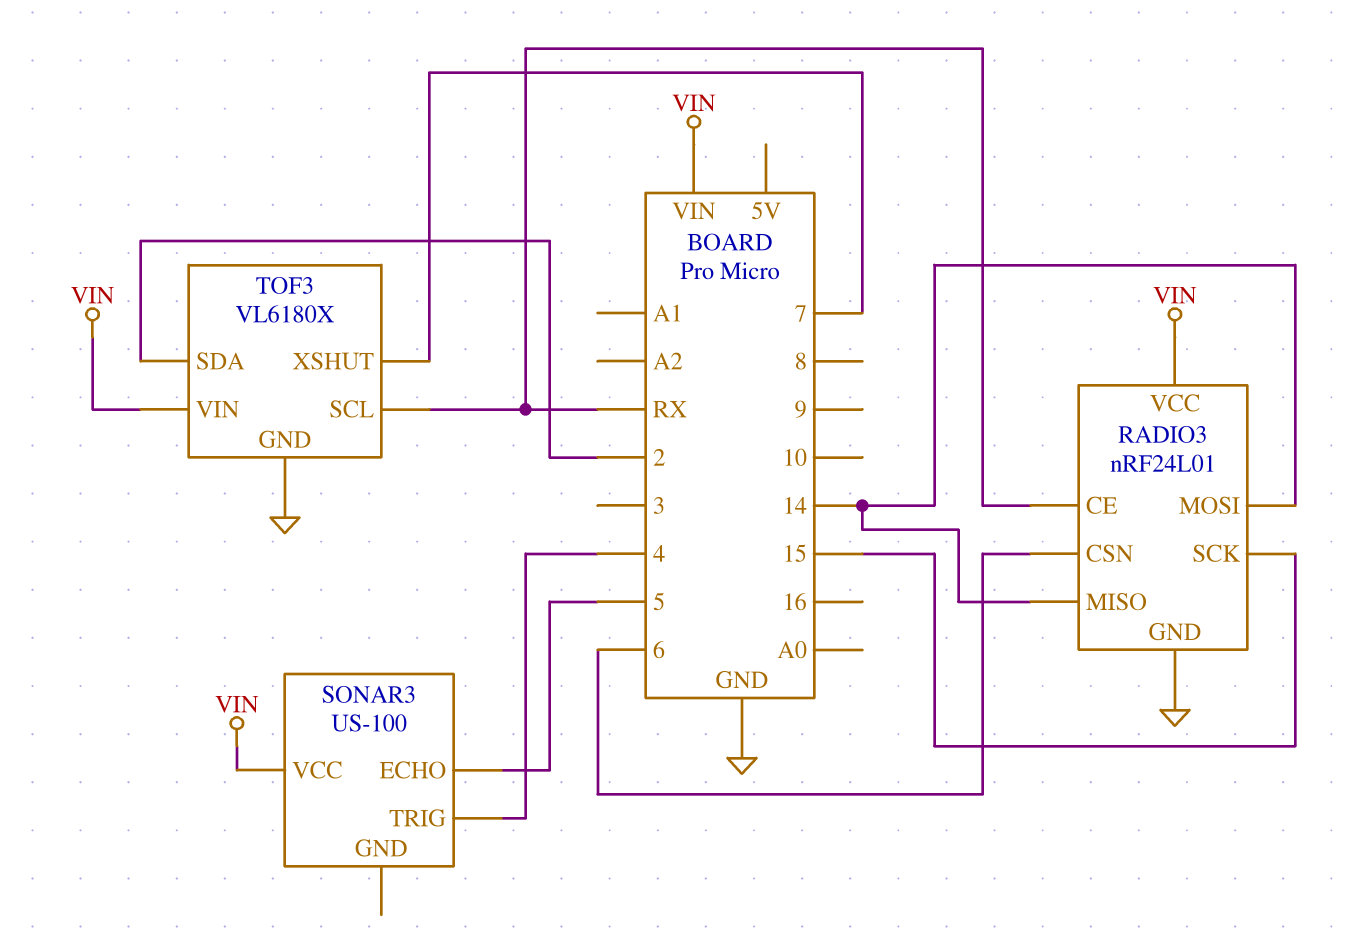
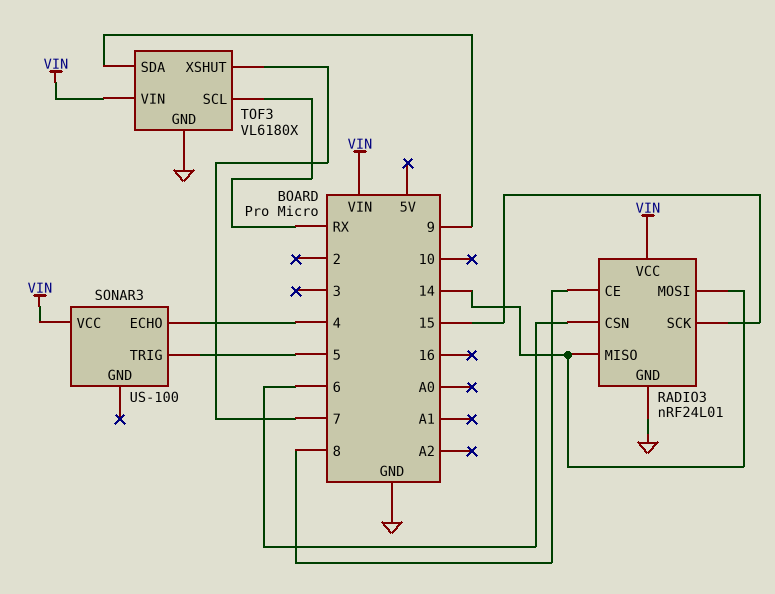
RADIO3 pin CE: RX -> 8
SONAR3 pin ECHO: 5 -> 4
SONAR3 pin TRIG: 4 -> 5
TOF3 pin SDA: 2 -> 9

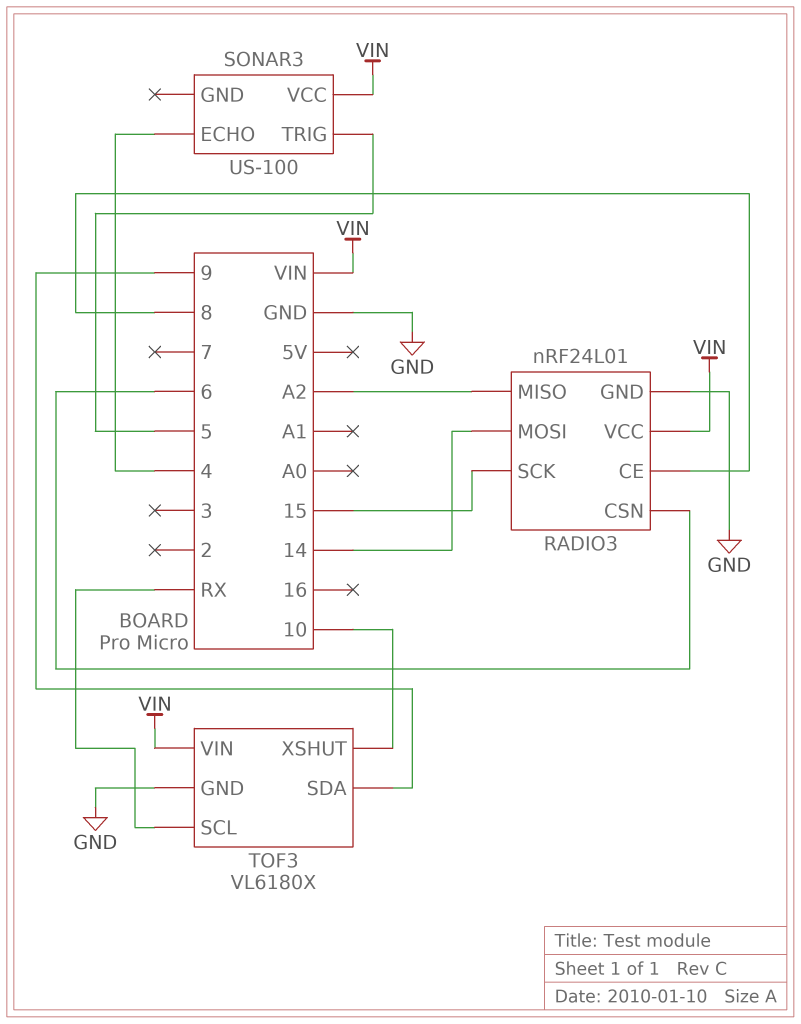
RADIO3 pin MISO: 14 -> A2
TOF3 pin XSHUT: 7 -> 10

